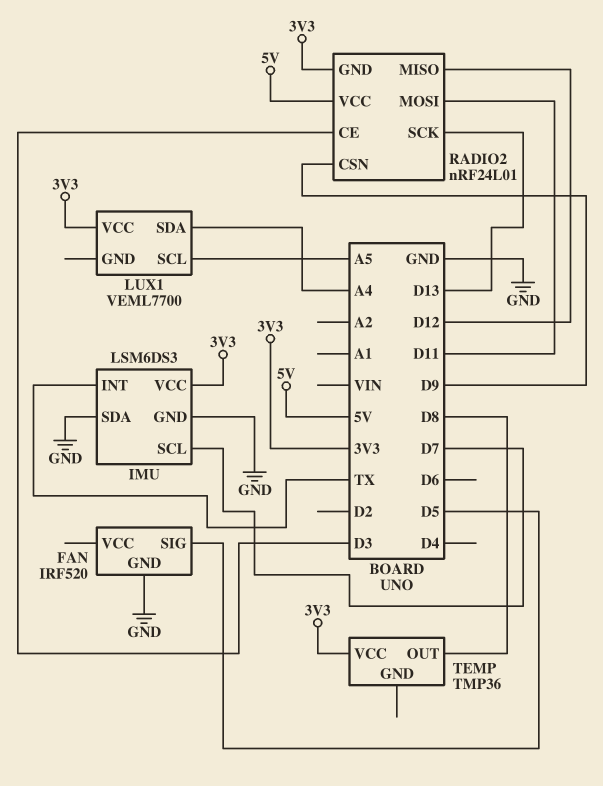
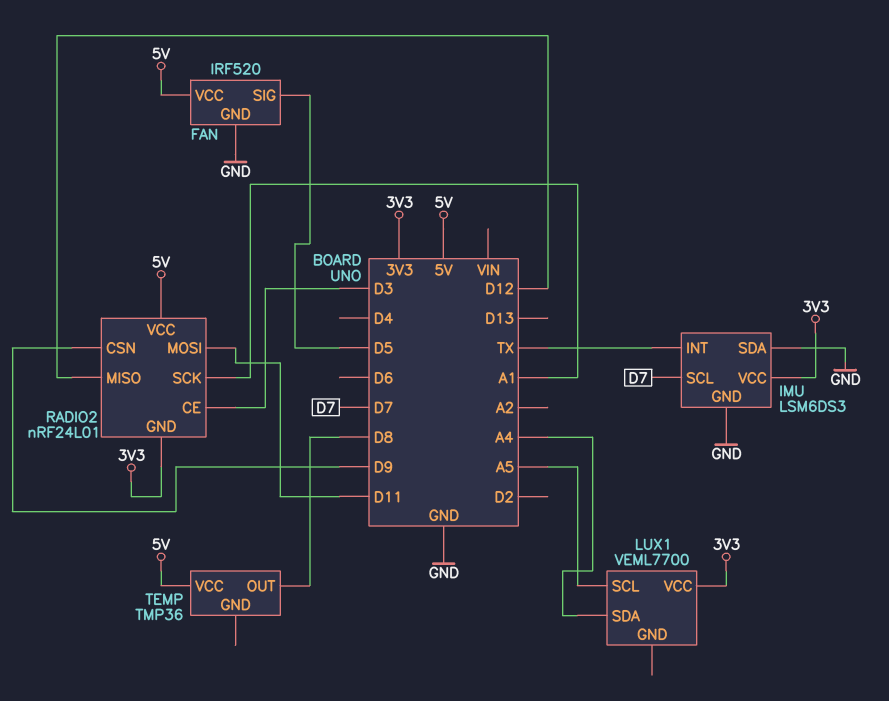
FAN pin VCC: none -> 5V
RADIO2 pin SCK: D13 -> A1
TEMP pin VCC: 3V3 -> 5V

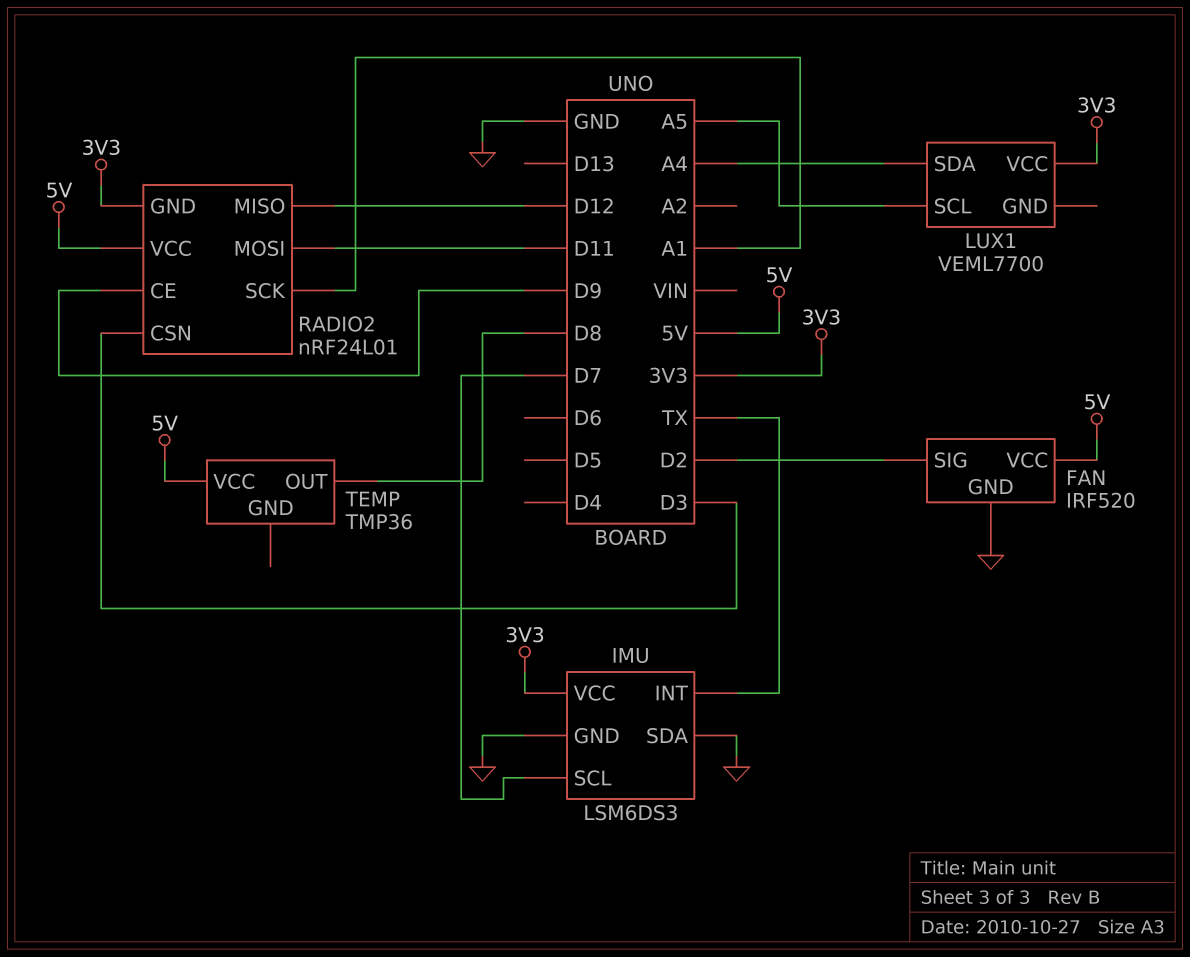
FAN pin SIG: D5 -> D2
RADIO2 pin CE: D3 -> D9
RADIO2 pin CSN: D9 -> D3

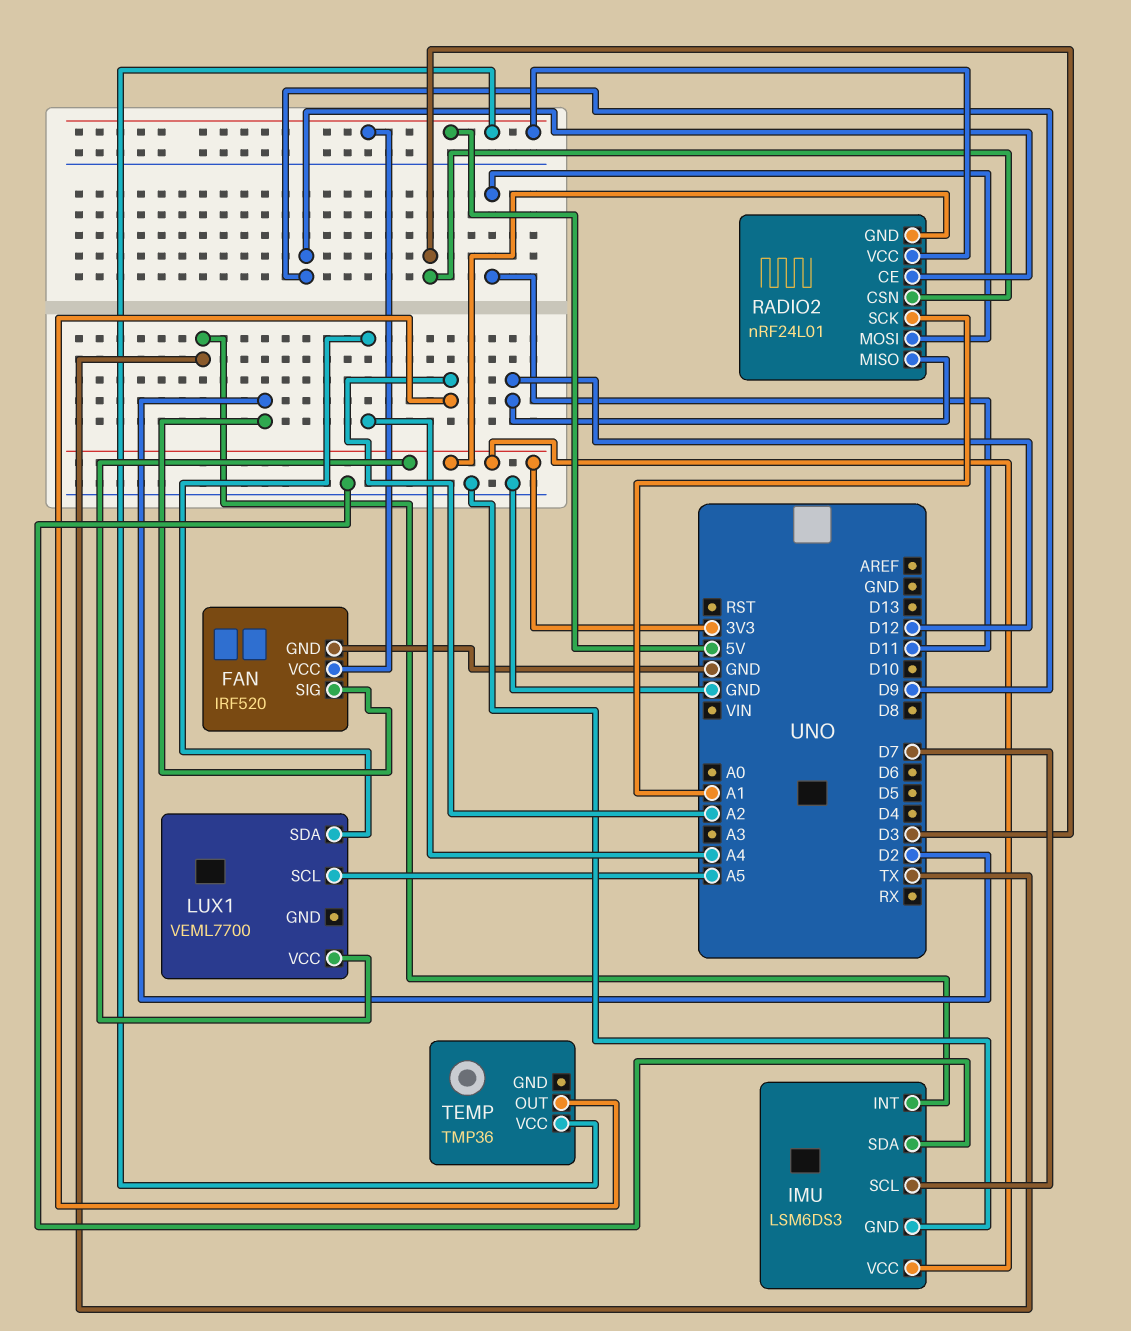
TEMP pin OUT: D8 -> A2

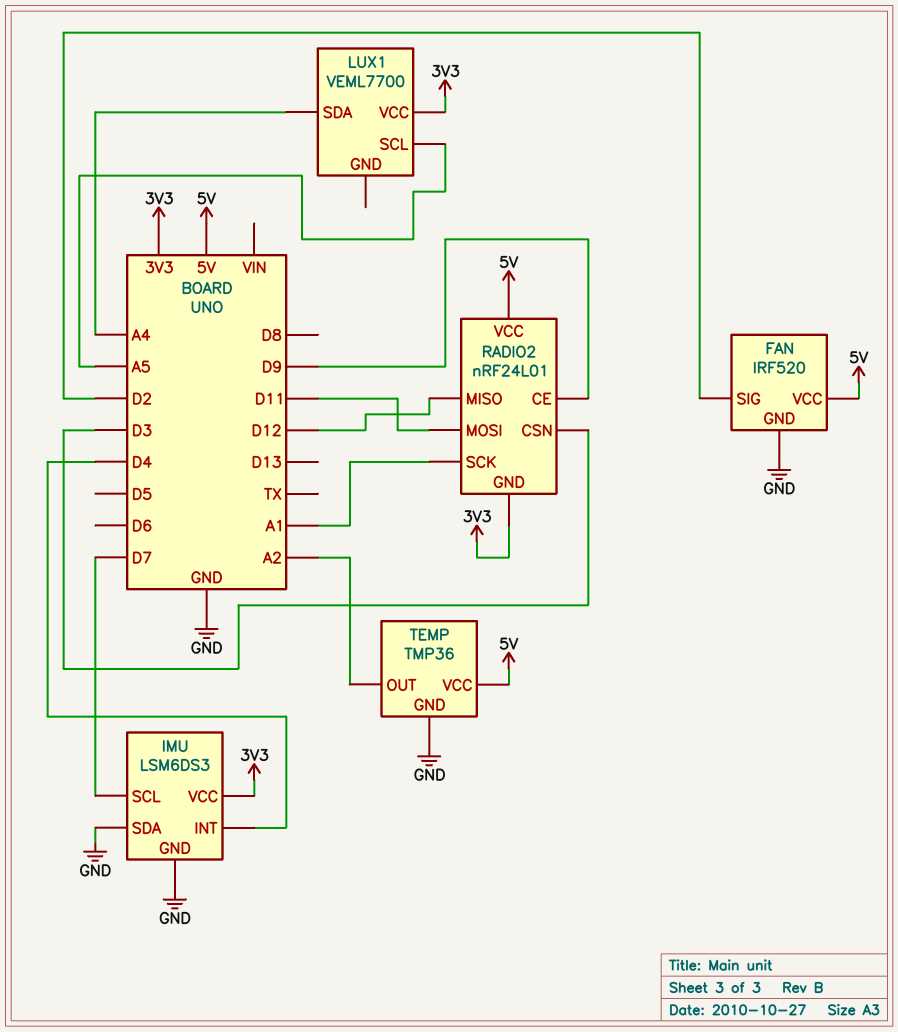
IMU pin INT: TX -> D4
TEMP pin GND: none -> GND

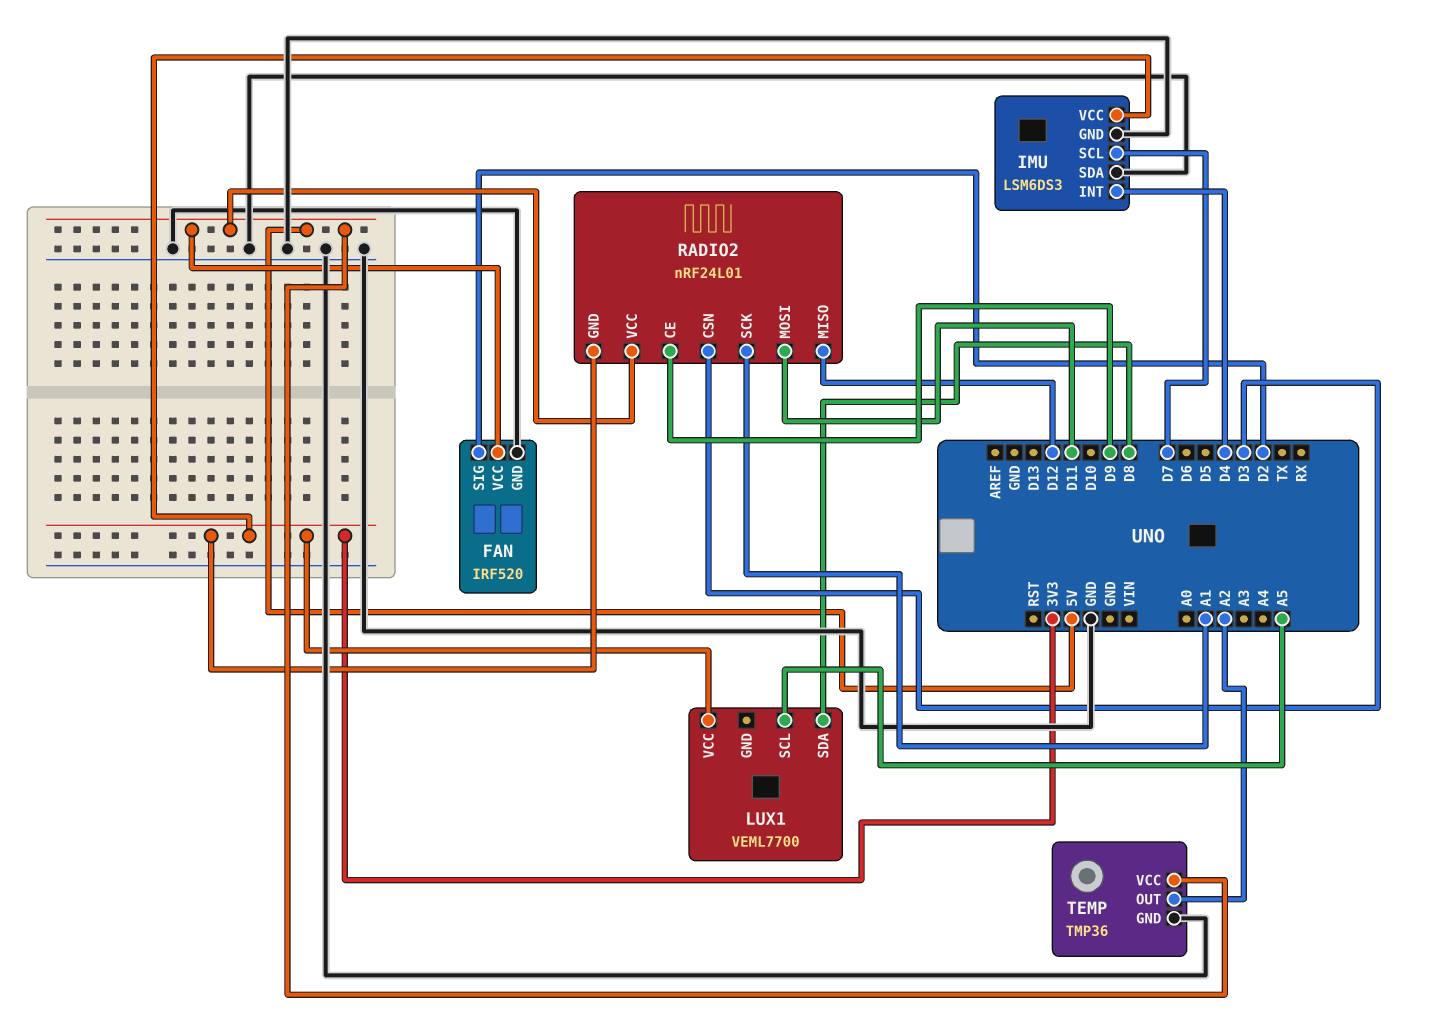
LUX1 pin SDA: A4 -> D8

